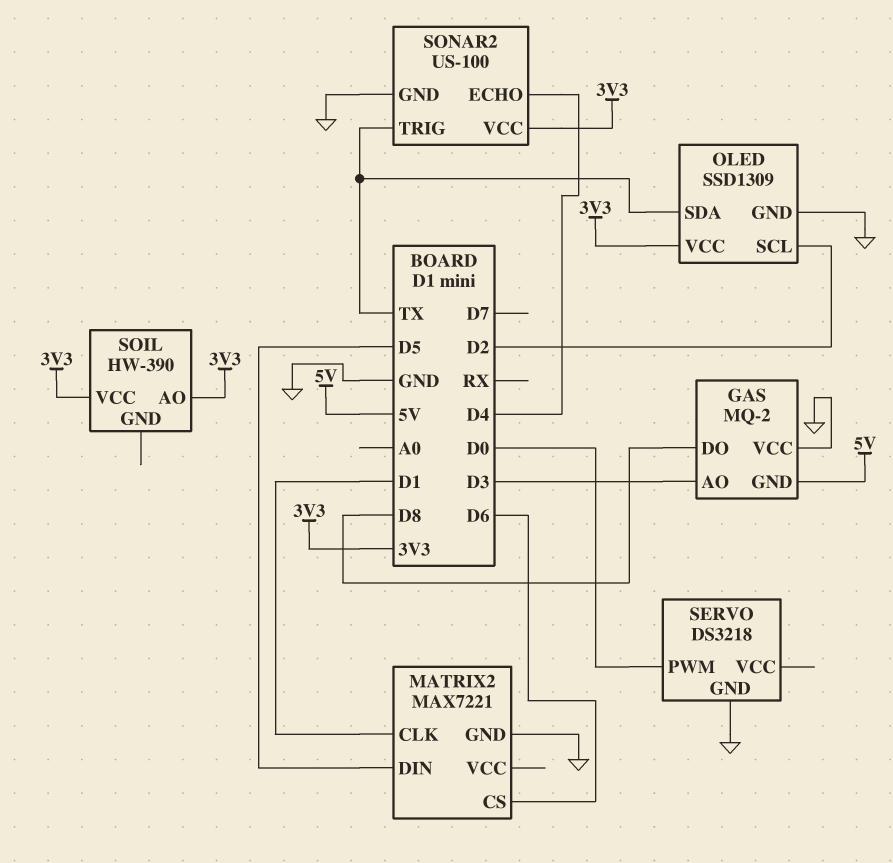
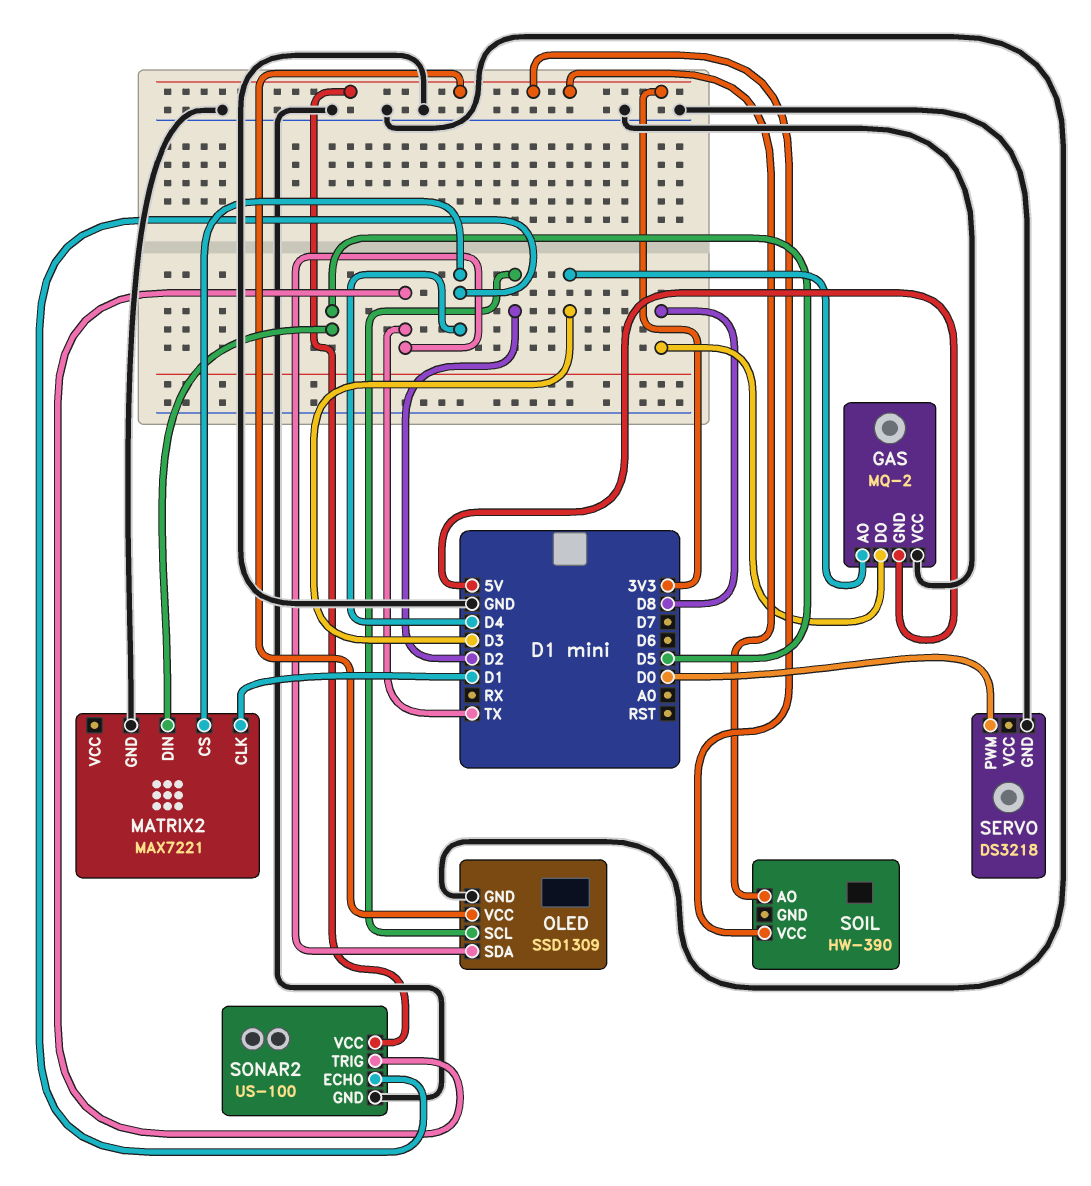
MATRIX2 pin CS: D6 -> D4

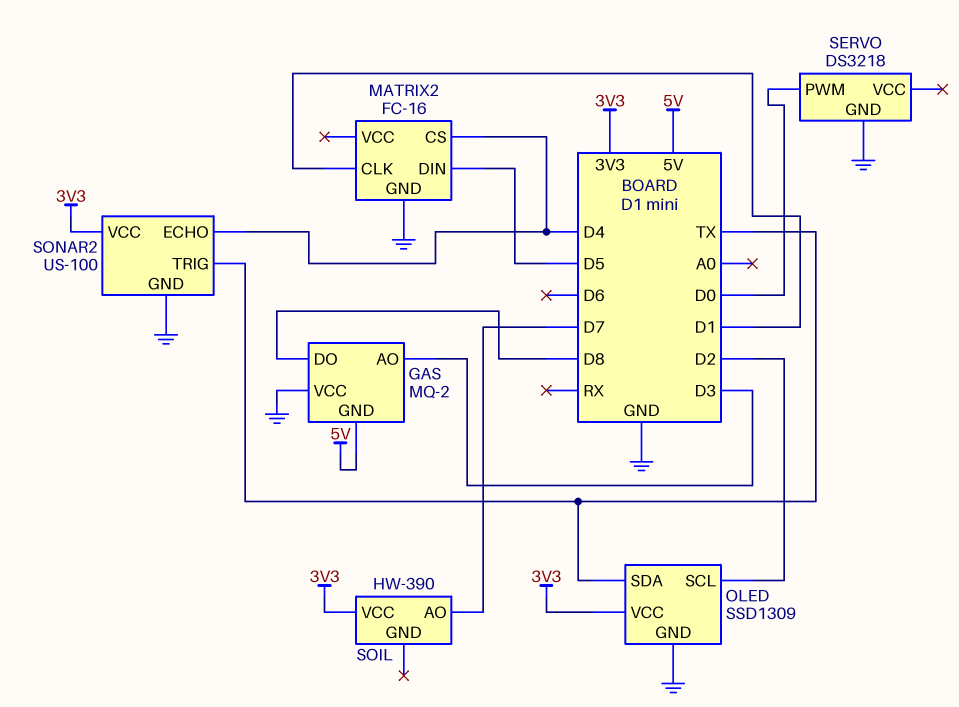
MATRIX2: MAX7221 -> FC-16
SOIL pin AO: 3V3 -> D7

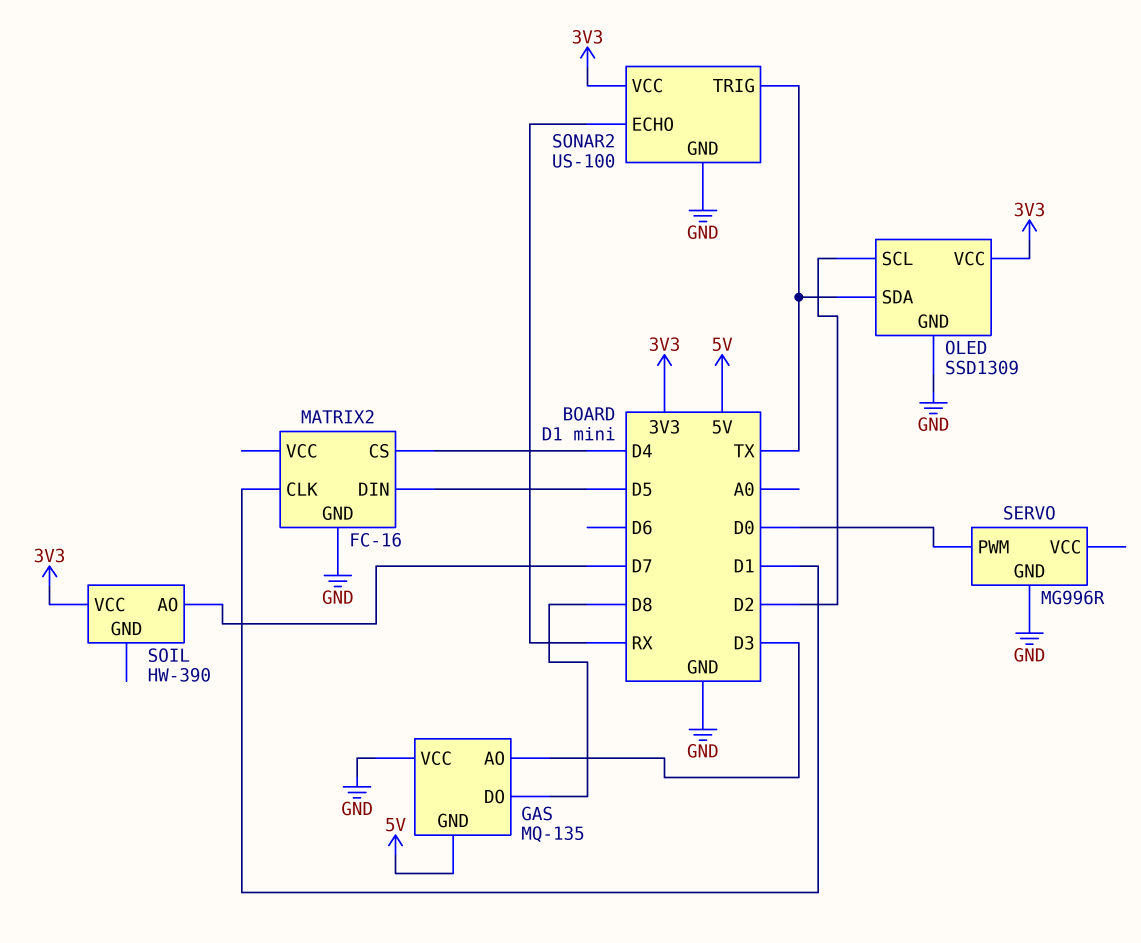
GAS: MQ-2 -> MQ-135
SERVO: DS3218 -> MG996R
SONAR2 pin ECHO: D4 -> RX

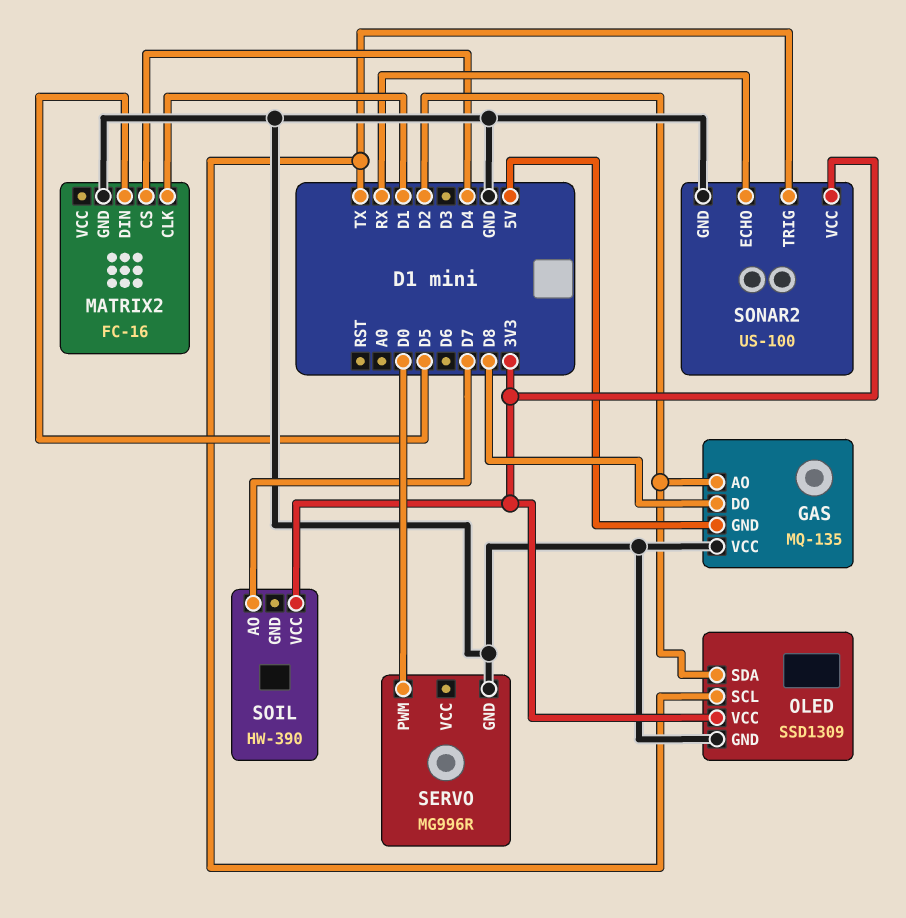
GAS pin AO: D3 -> D2
OLED pin SCL: D2 -> TX
OLED pin SDA: TX -> D2

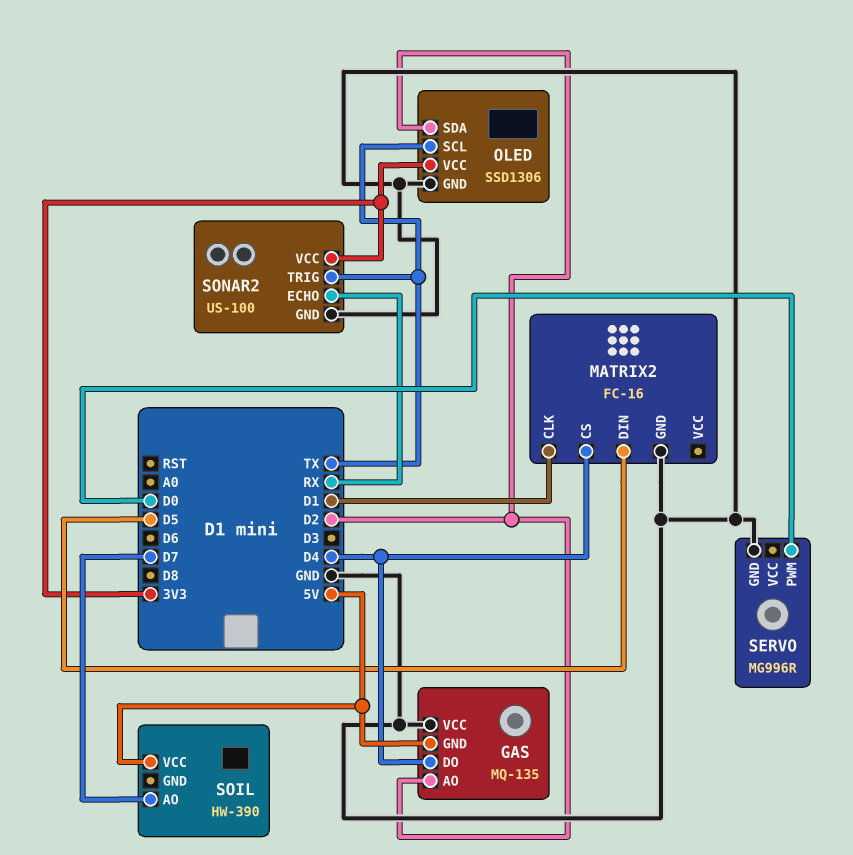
GAS pin DO: D8 -> D4
OLED: SSD1309 -> SSD1306
SOIL pin VCC: 3V3 -> 5V

